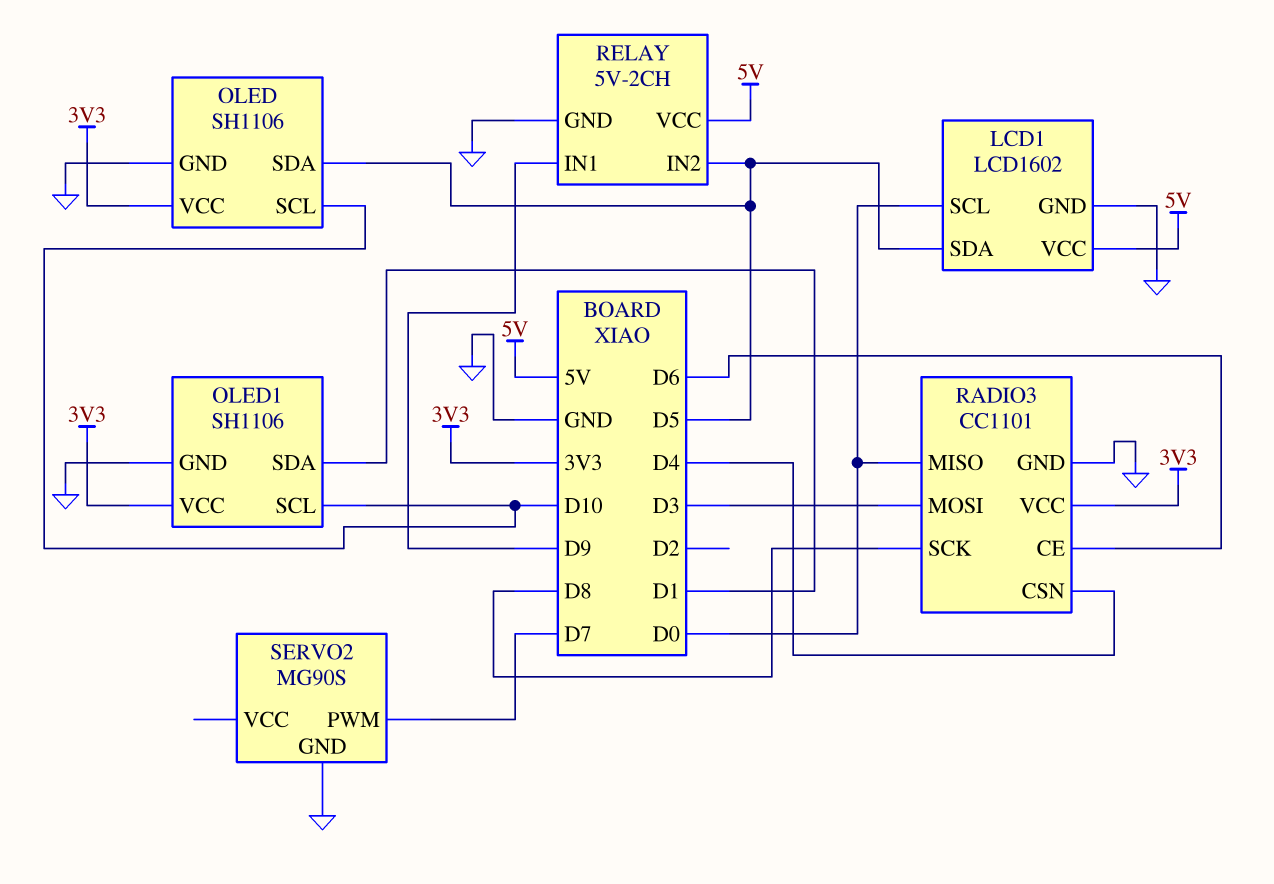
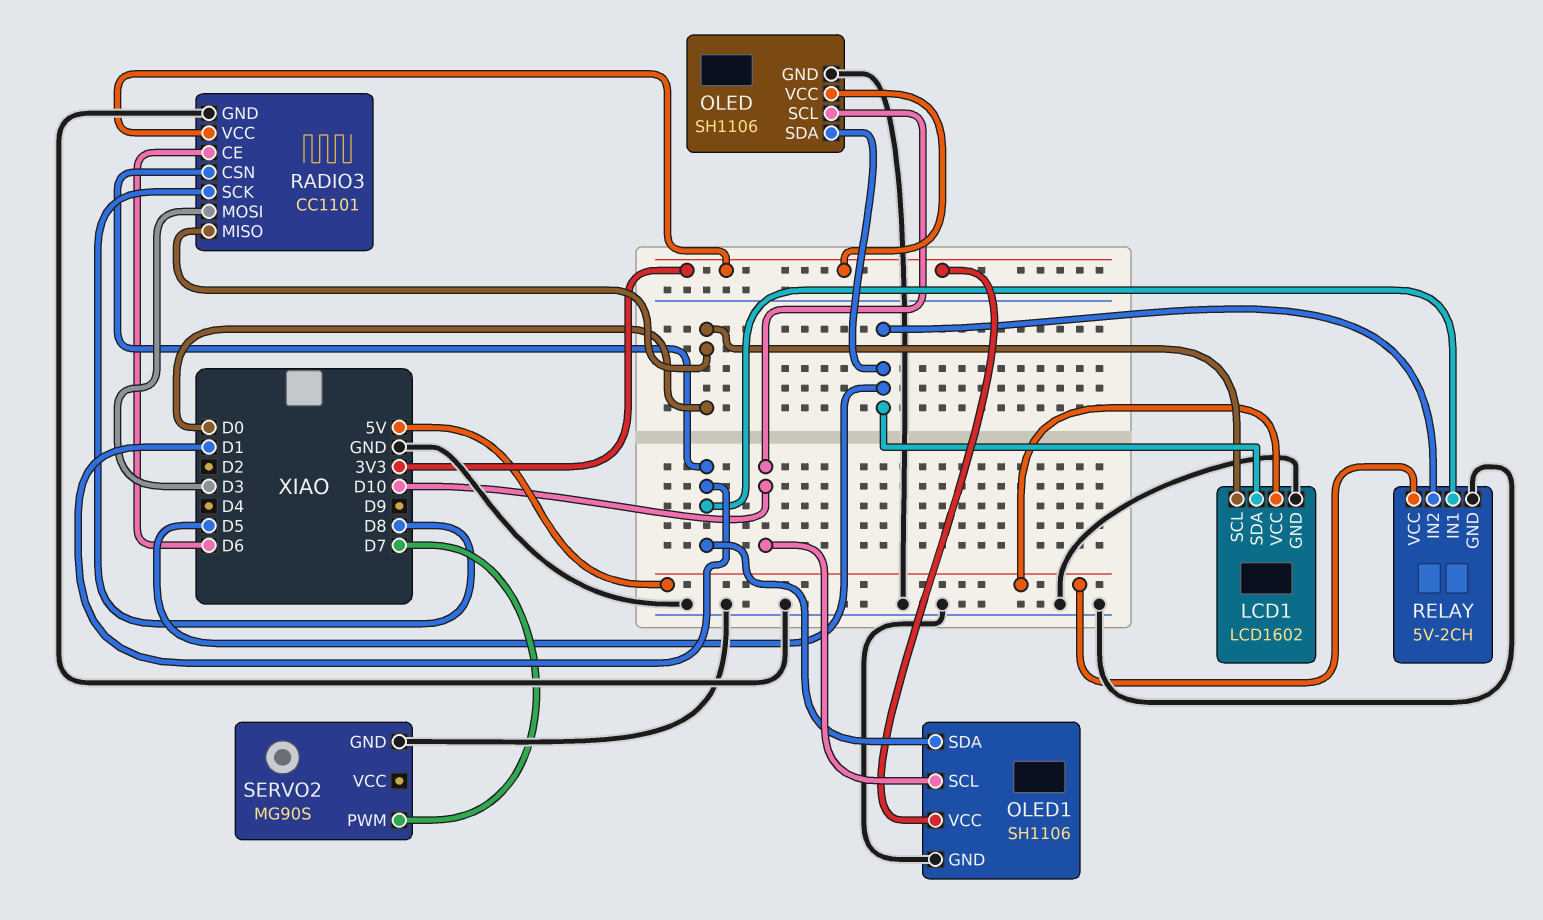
RADIO3 pin CSN: D4 -> D1
RELAY pin IN1: D9 -> D1

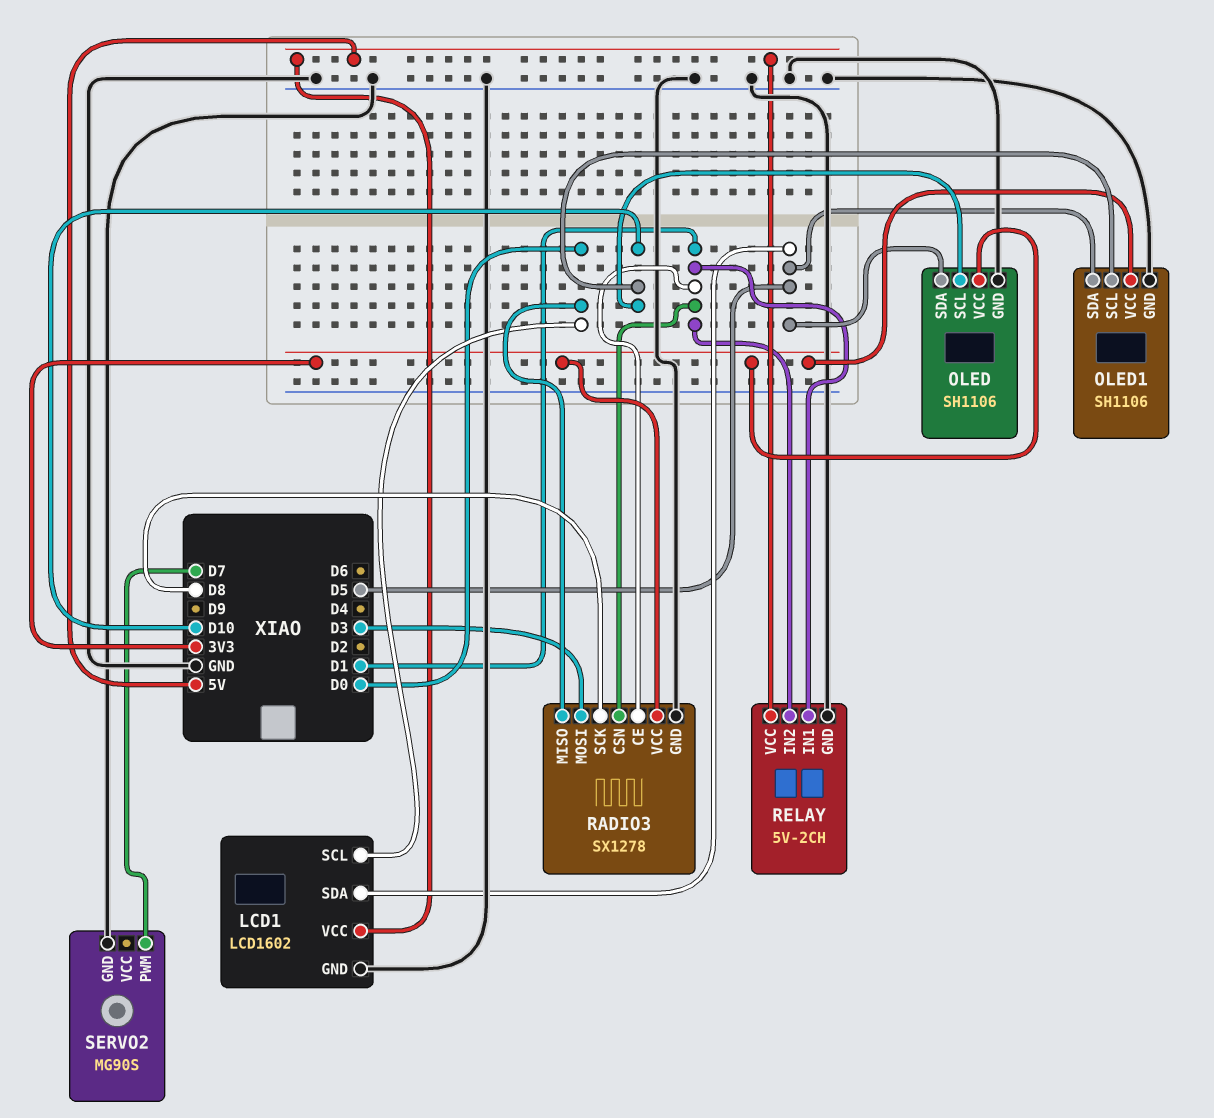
OLED1 pin SDA: D1 -> D5
RADIO3: CC1101 -> SX1278
RADIO3 pin CE: D6 -> D1
RELAY pin IN2: D5 -> D1

